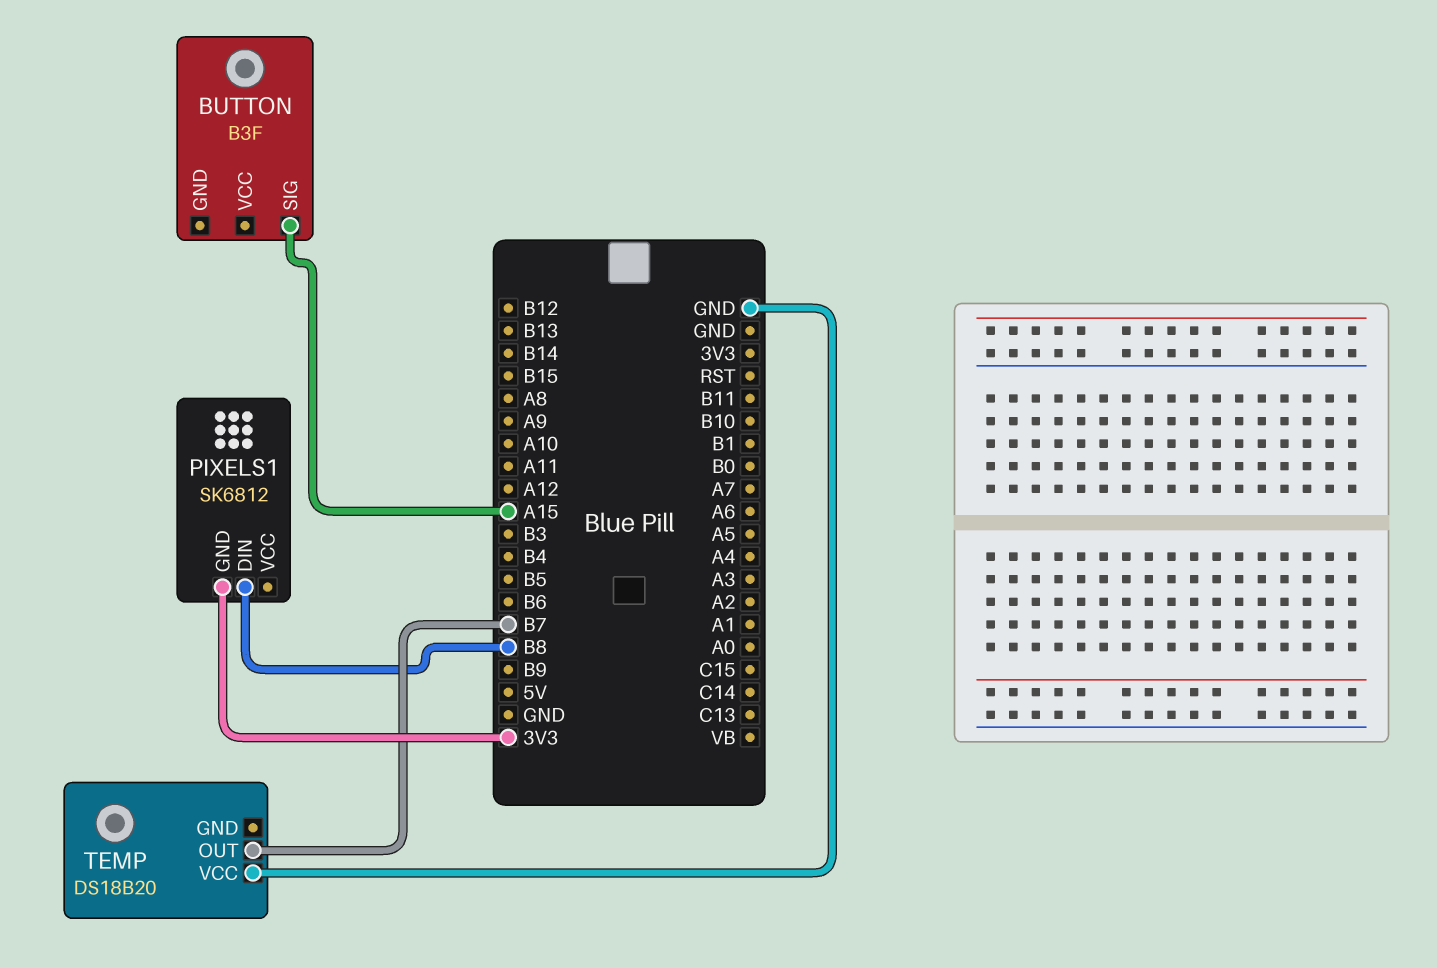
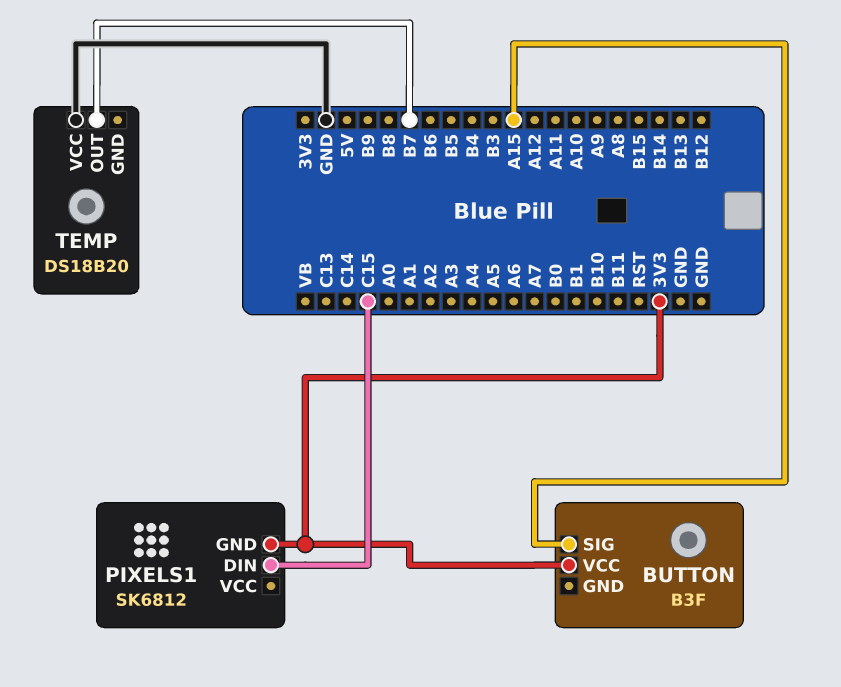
BUTTON pin VCC: none -> 3V3
PIXELS1 pin DIN: B8 -> C15

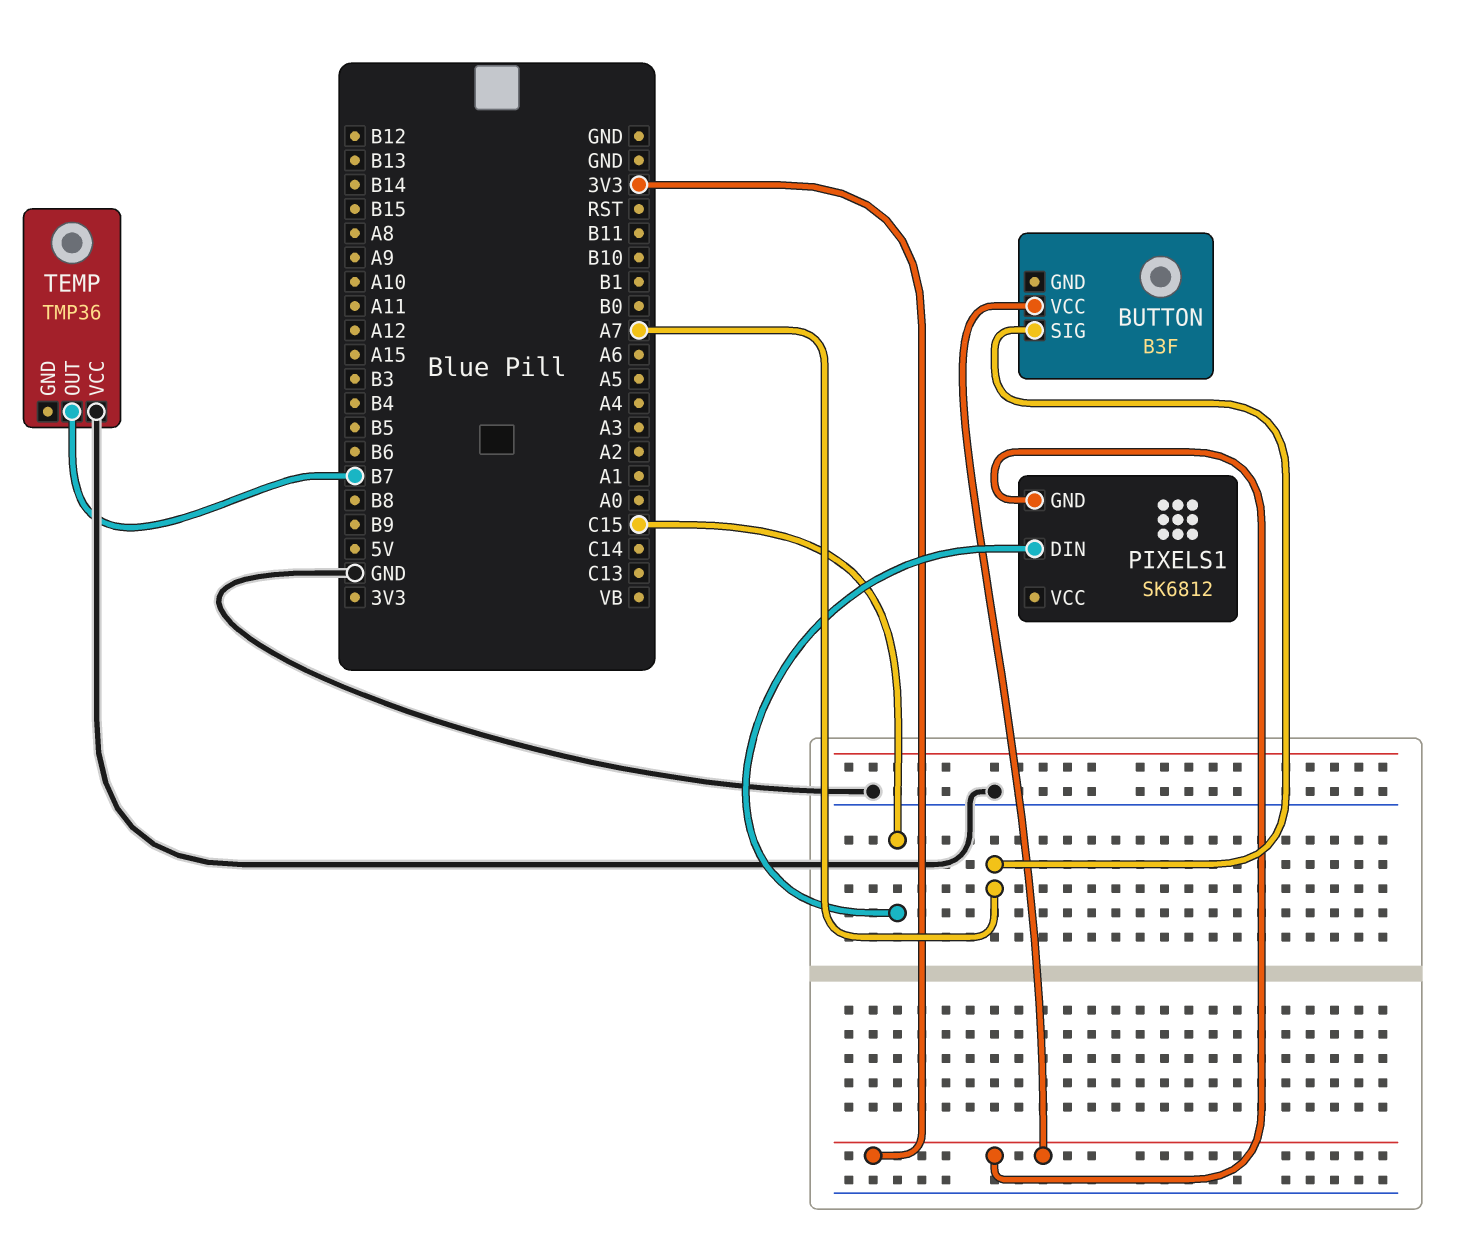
BUTTON pin SIG: A15 -> A7
TEMP: DS18B20 -> TMP36

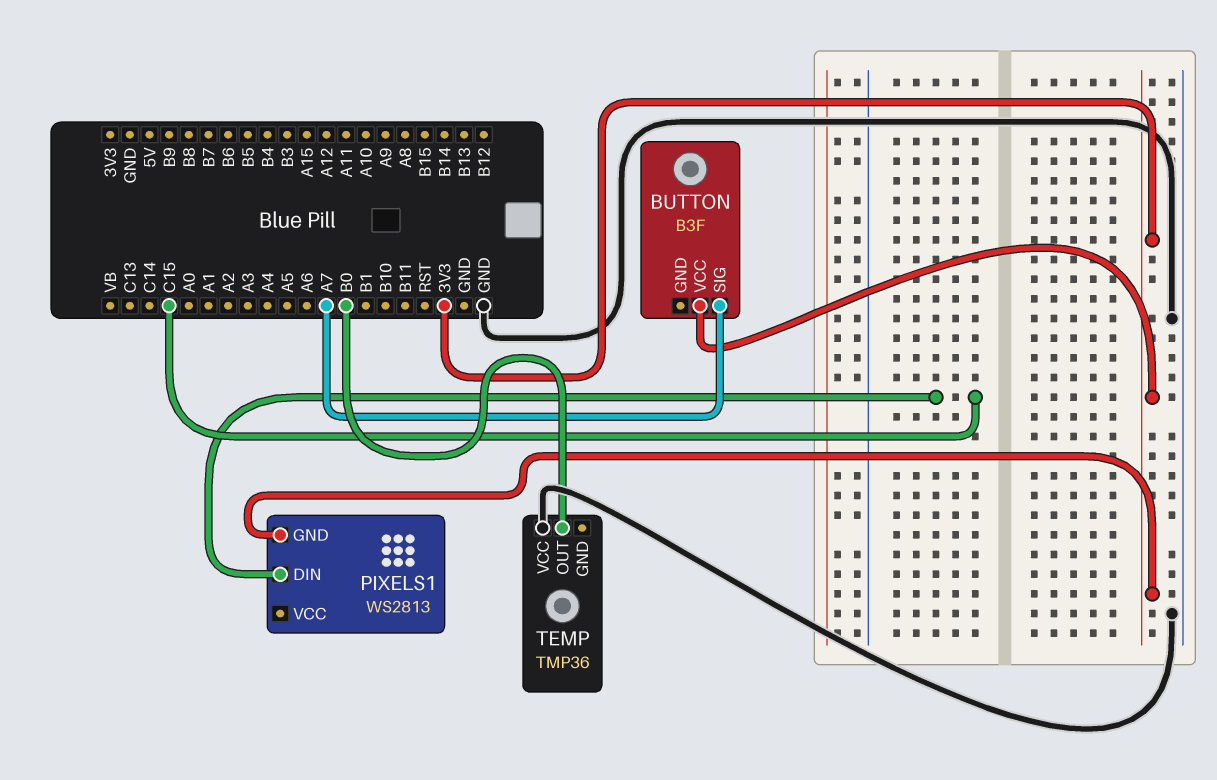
PIXELS1: SK6812 -> WS2813
TEMP pin OUT: B7 -> B0

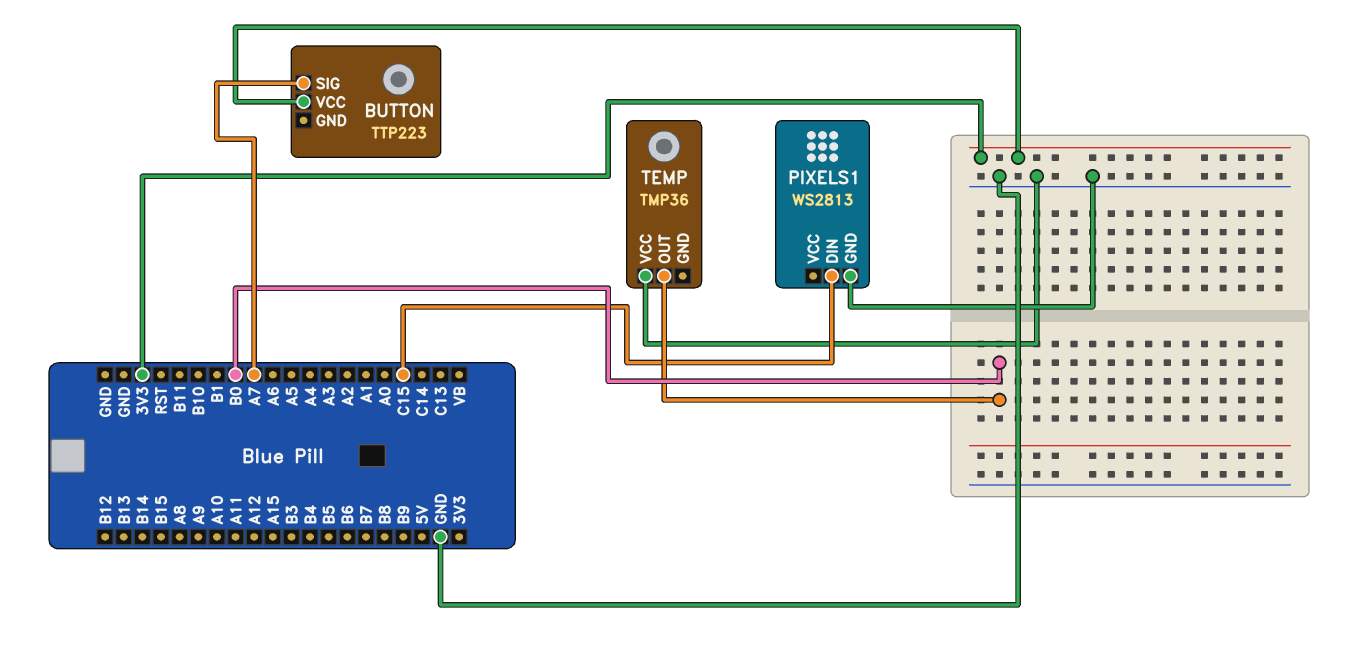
BUTTON: B3F -> TTP223
PIXELS1 pin GND: 3V3 -> GND

